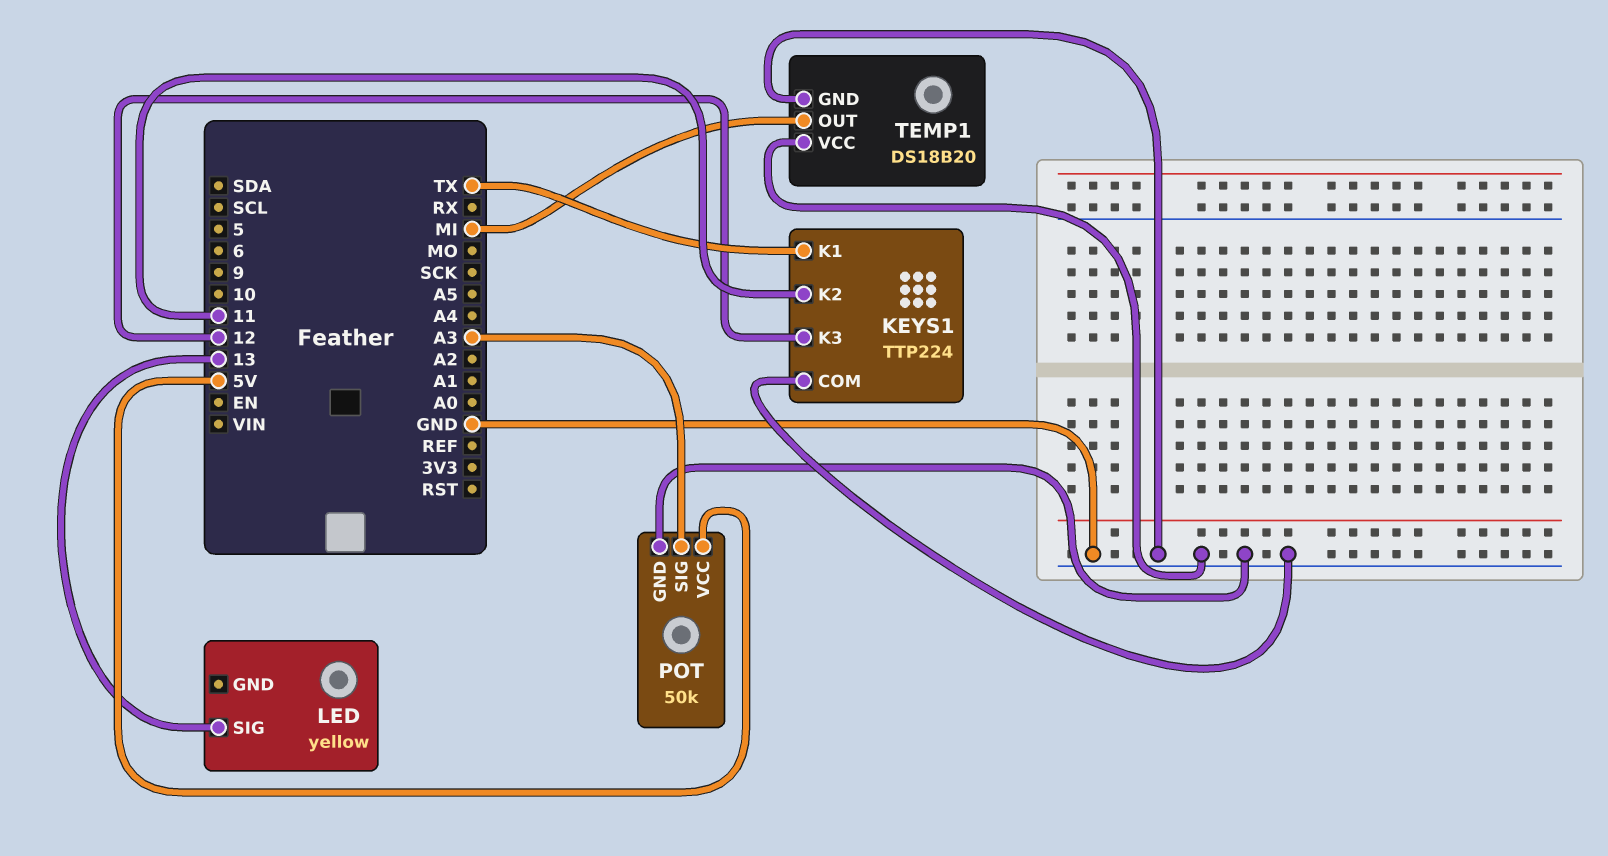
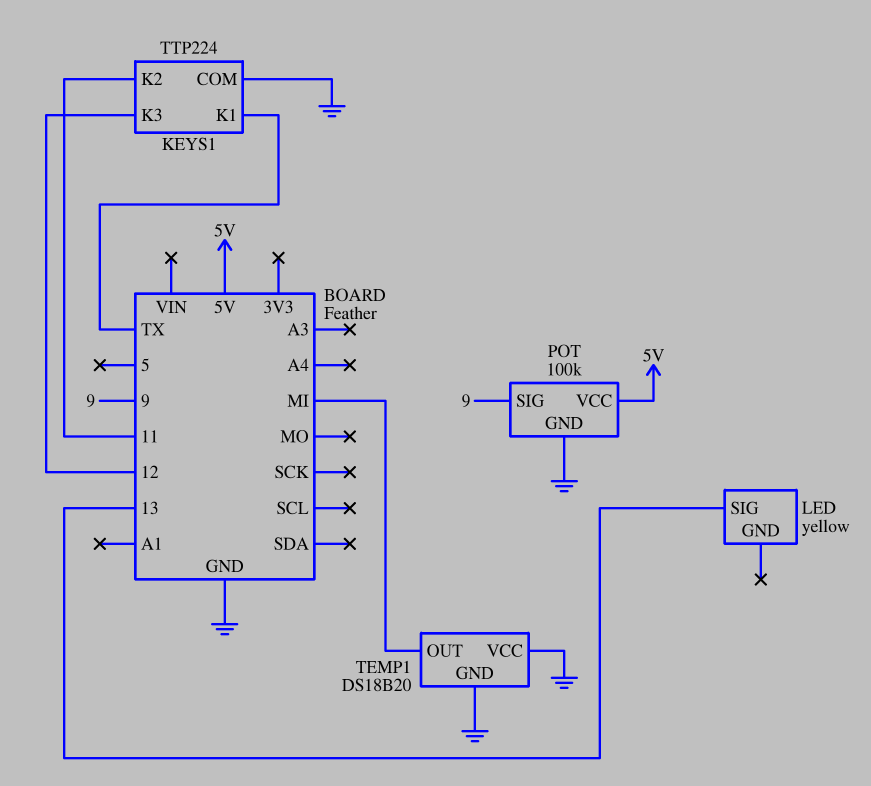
POT: 50k -> 100k
POT pin SIG: A3 -> 9

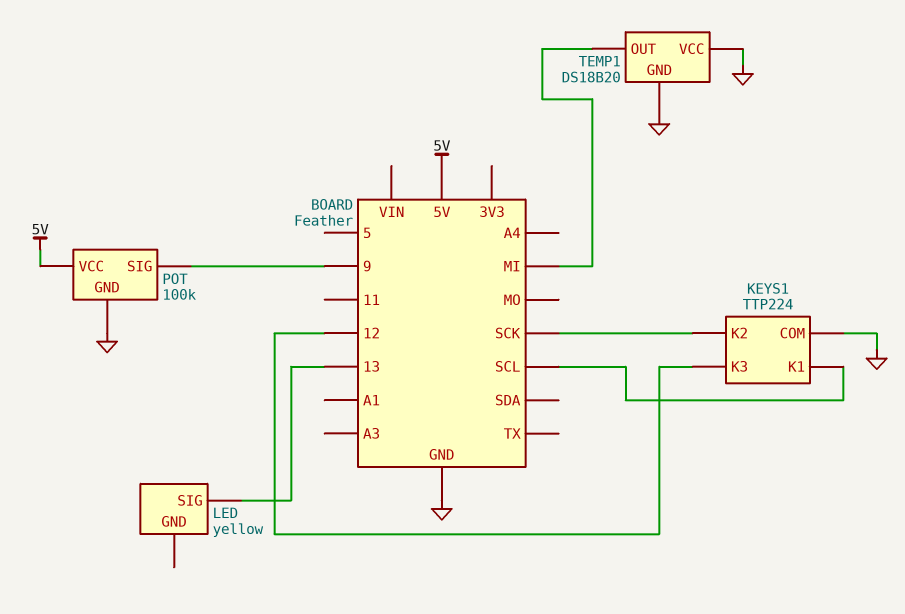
KEYS1 pin K1: TX -> SCL
KEYS1 pin K2: 11 -> SCK

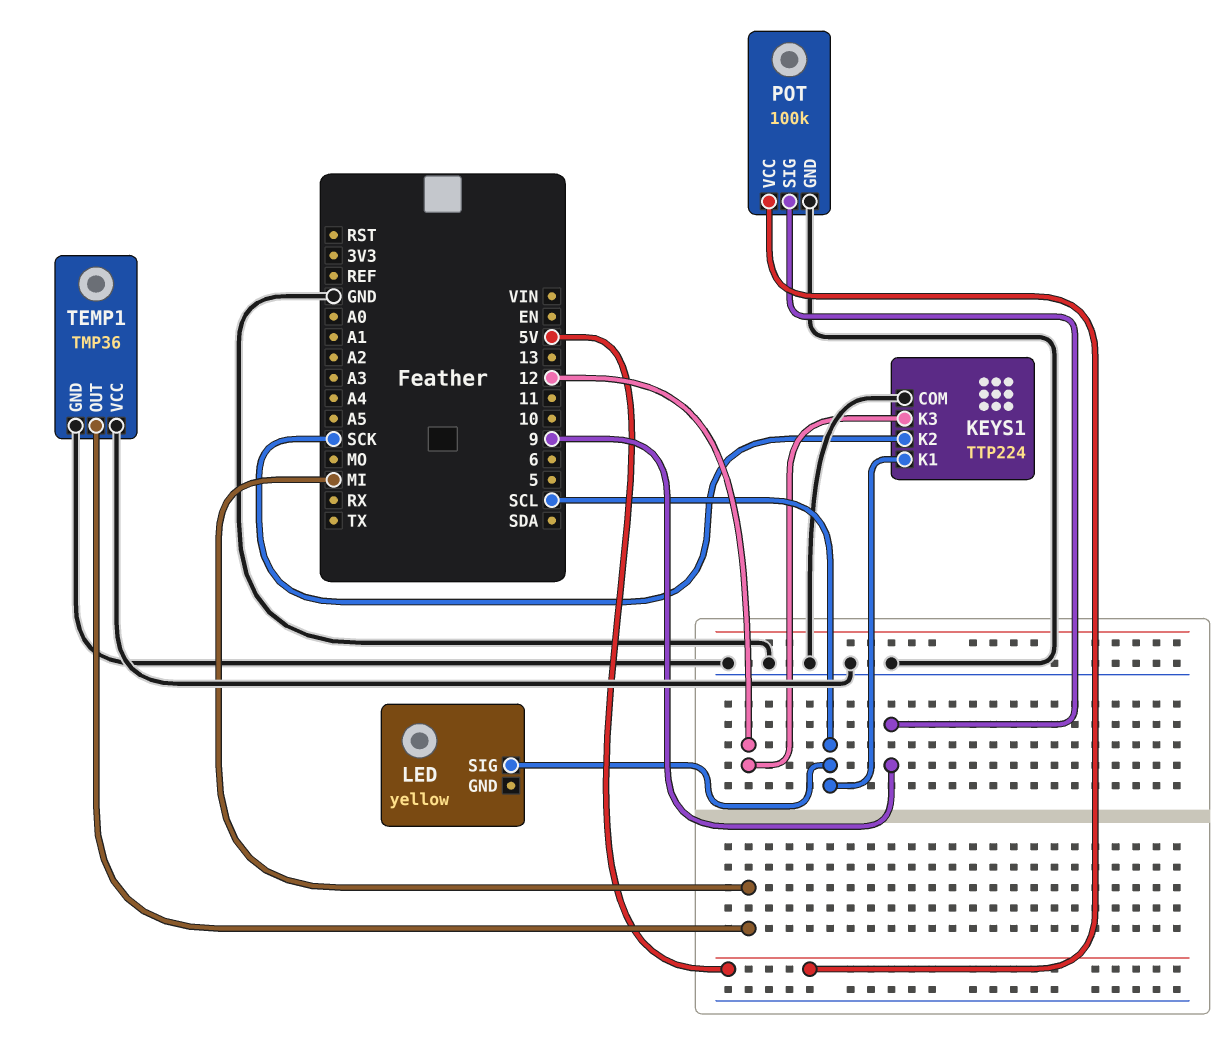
LED pin SIG: 13 -> SCL
TEMP1: DS18B20 -> TMP36

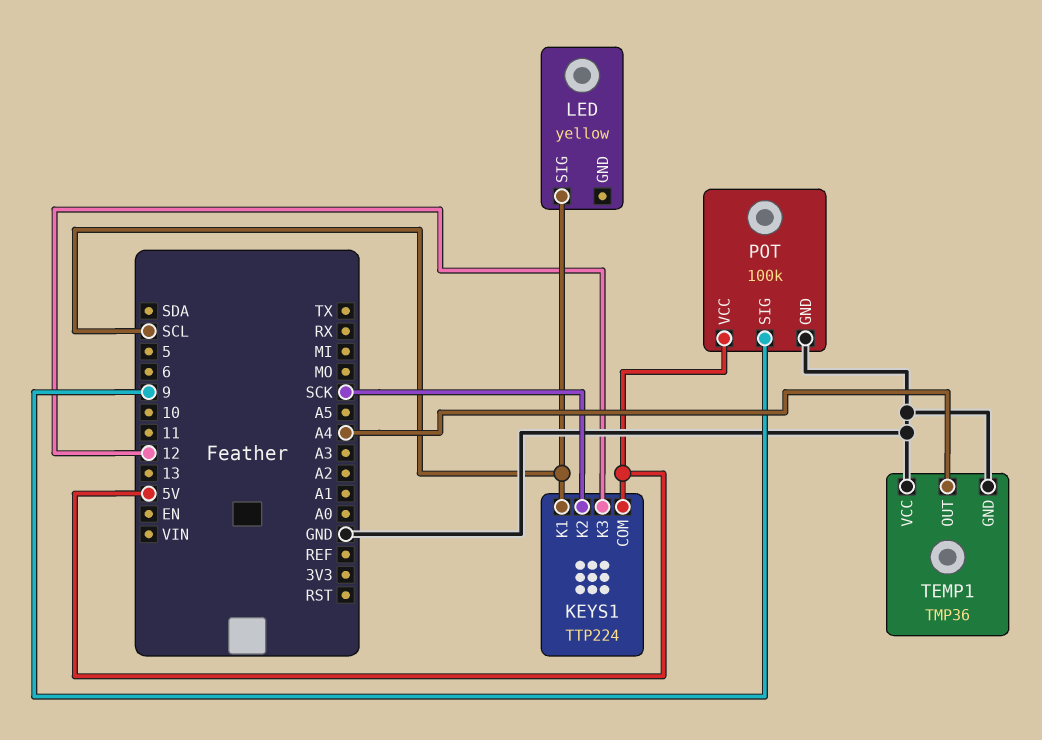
KEYS1 pin COM: GND -> 5V
TEMP1 pin OUT: MI -> A4

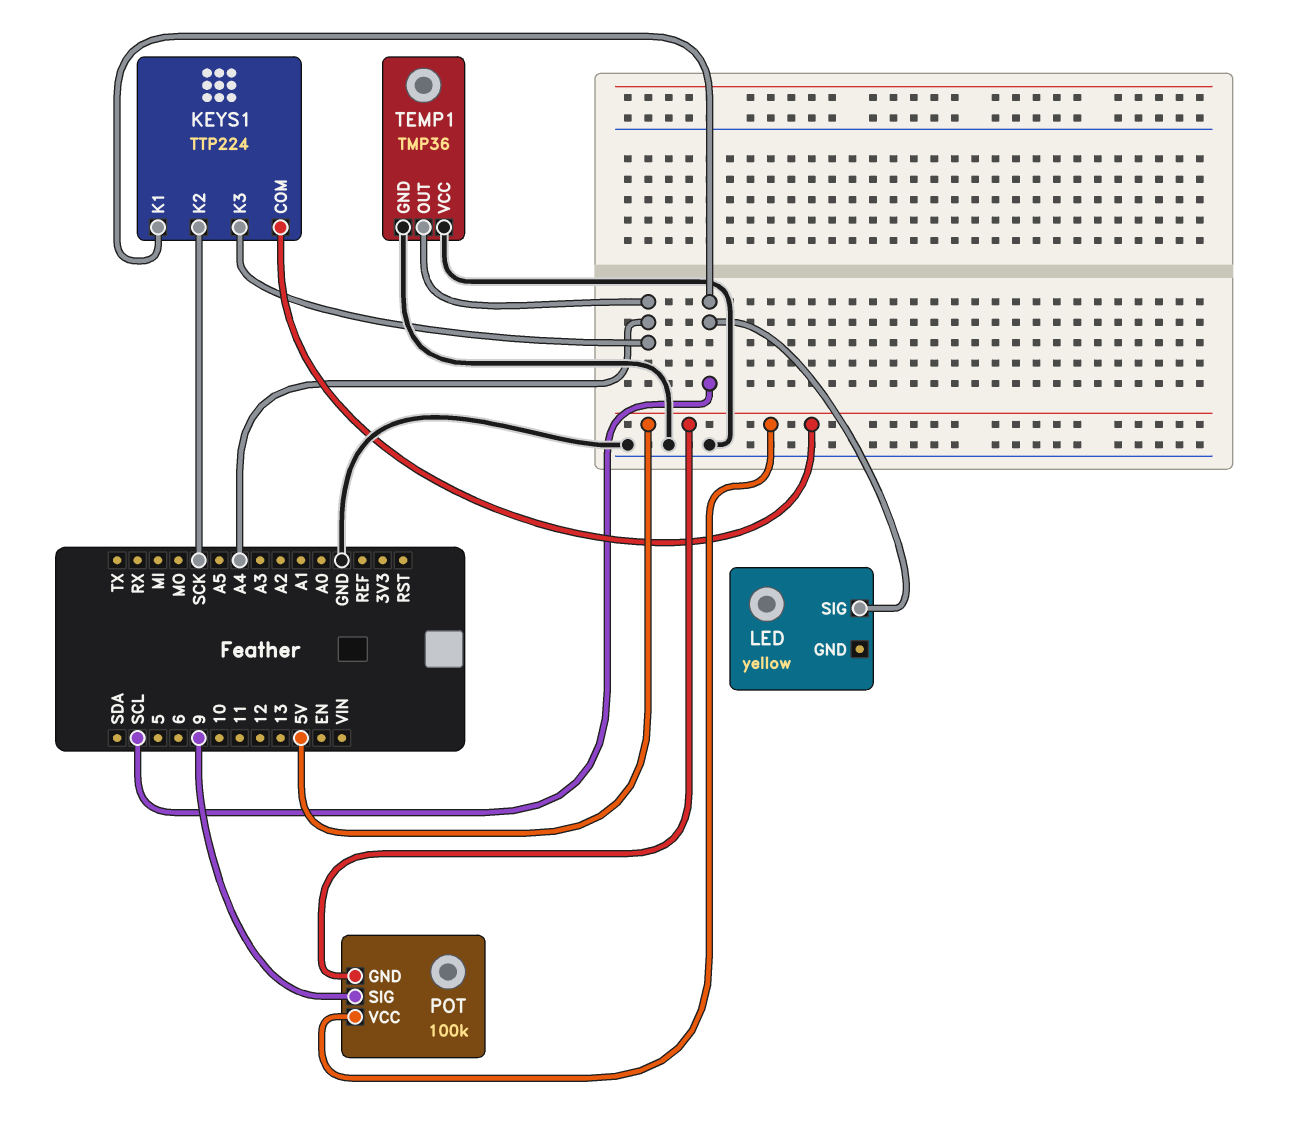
KEYS1 pin K3: 12 -> A4
POT pin GND: GND -> 5V

